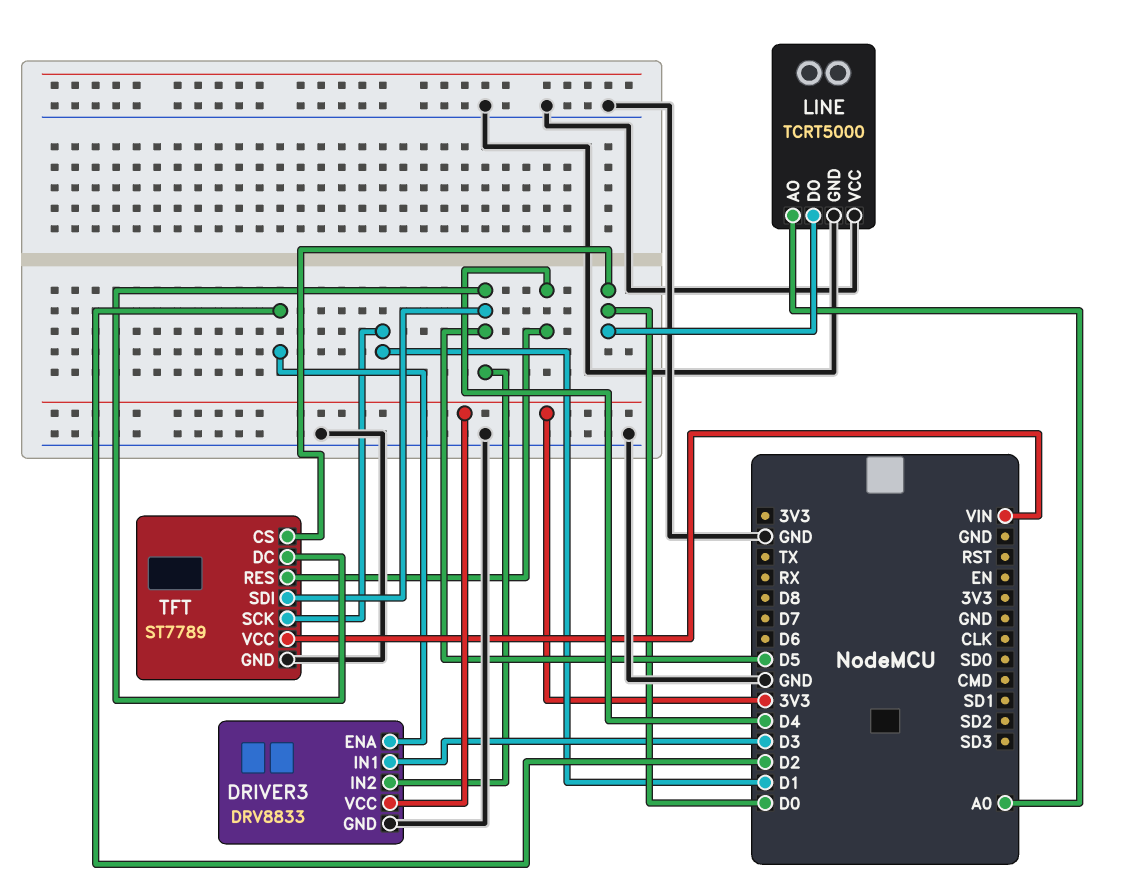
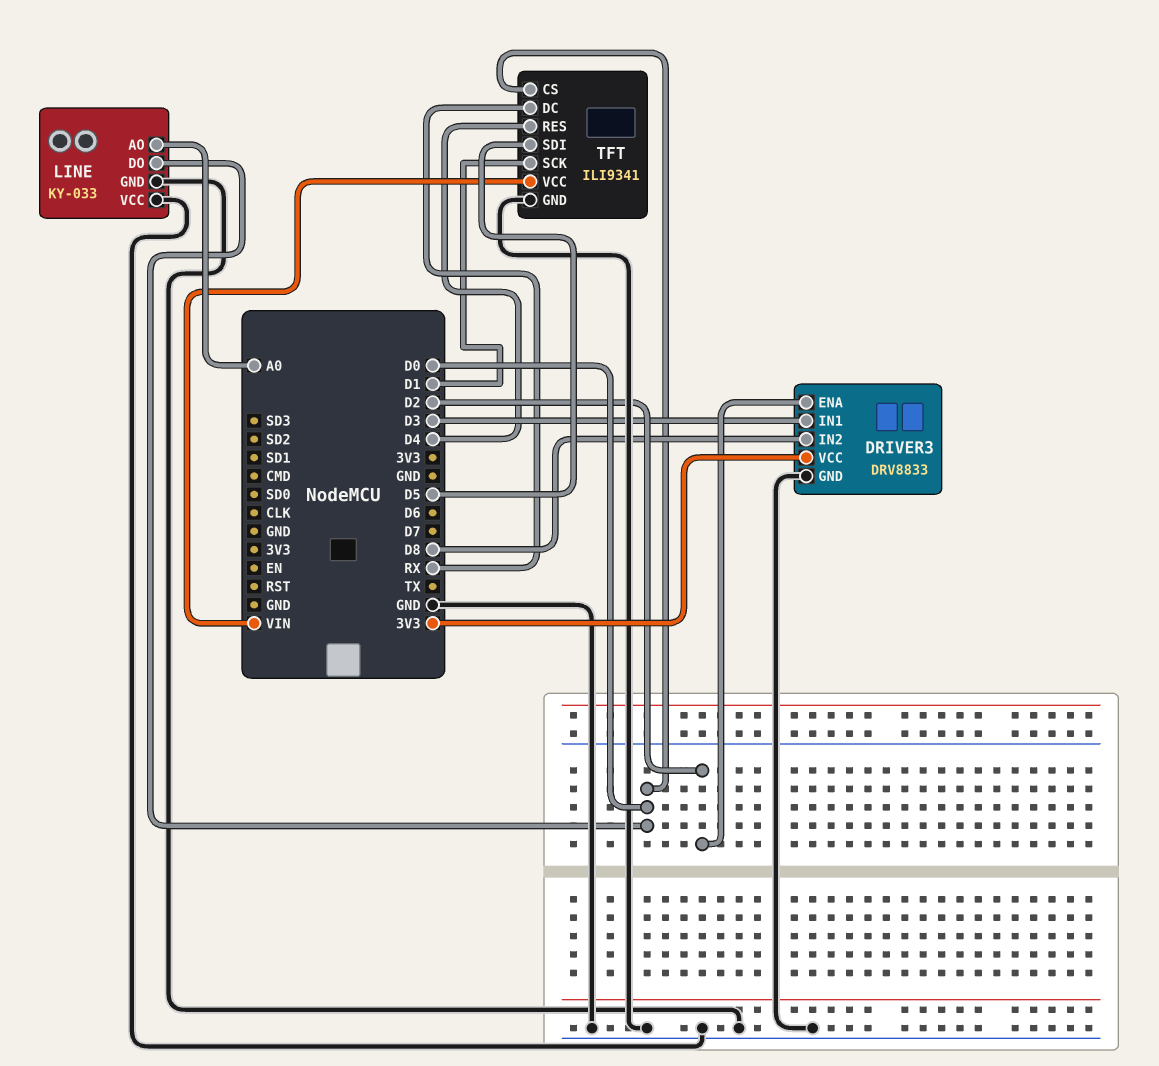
DRIVER3 pin IN2: D5 -> D8
LINE: TCRT5000 -> KY-033
TFT: ST7789 -> ILI9341
TFT pin DC: D5 -> RX

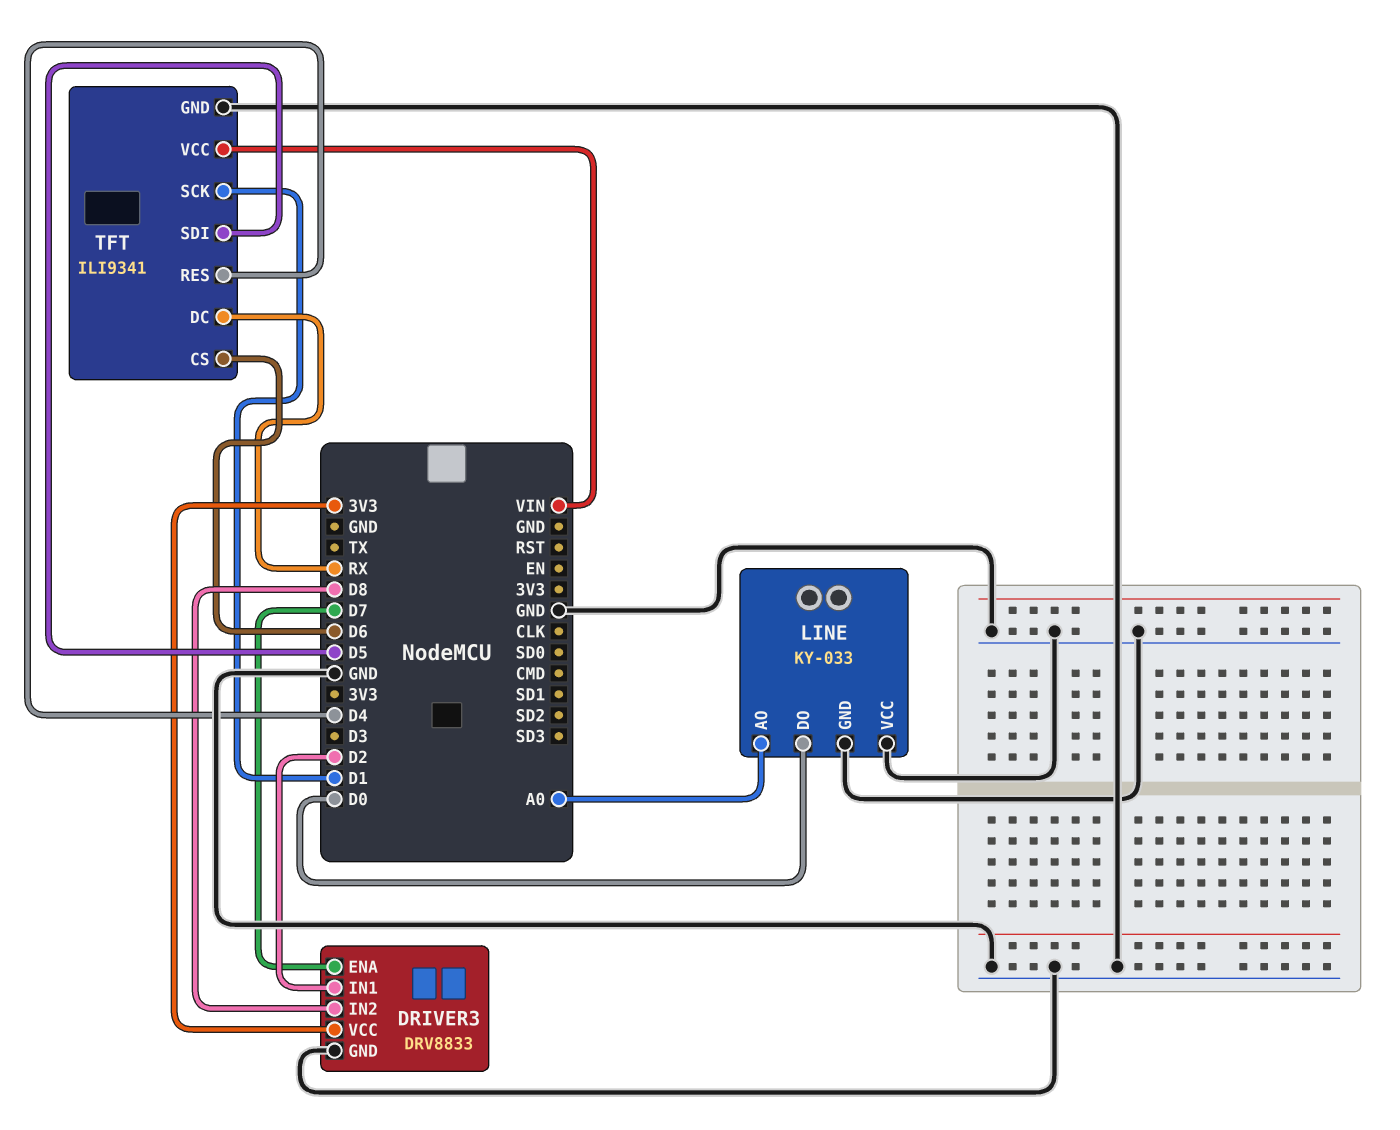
DRIVER3 pin ENA: D2 -> D7
DRIVER3 pin IN1: D3 -> D2
TFT pin CS: D0 -> D6

